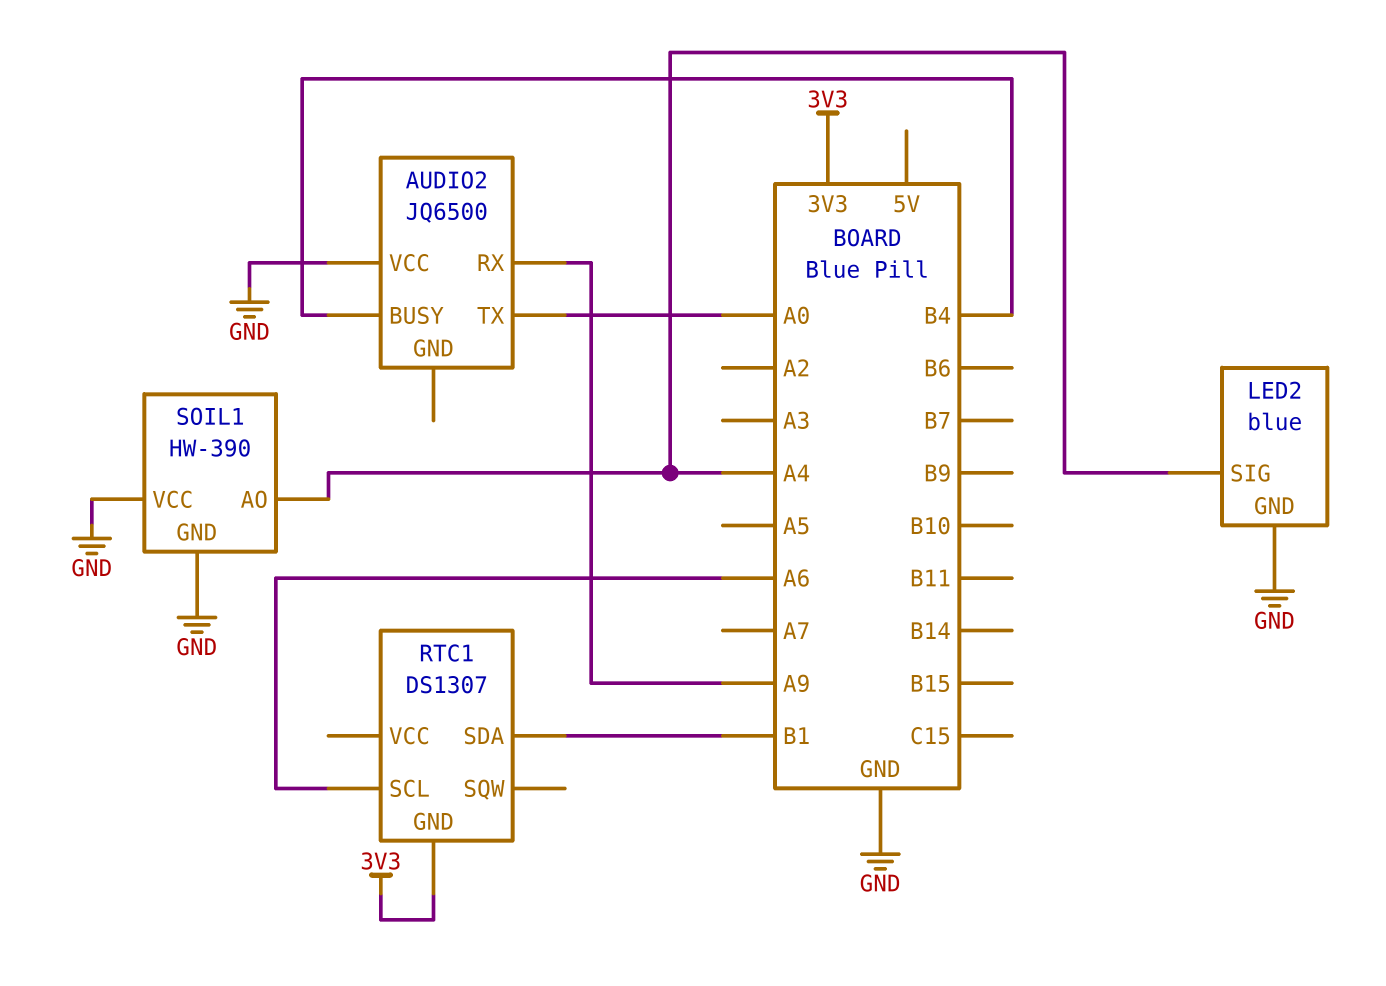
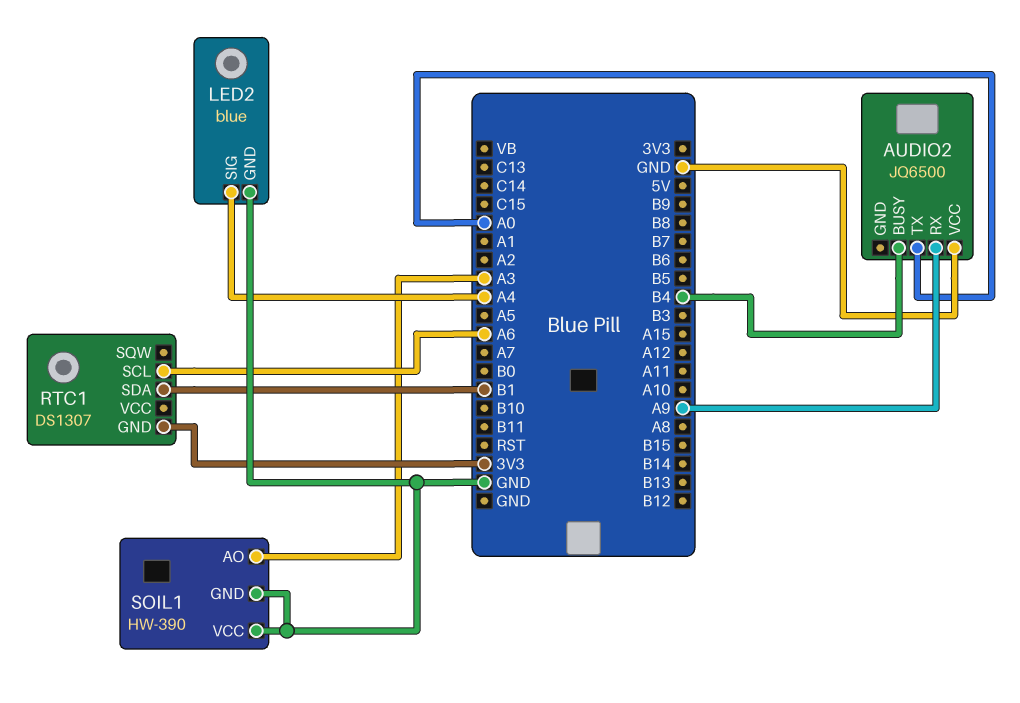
SOIL1 pin AO: A4 -> A3

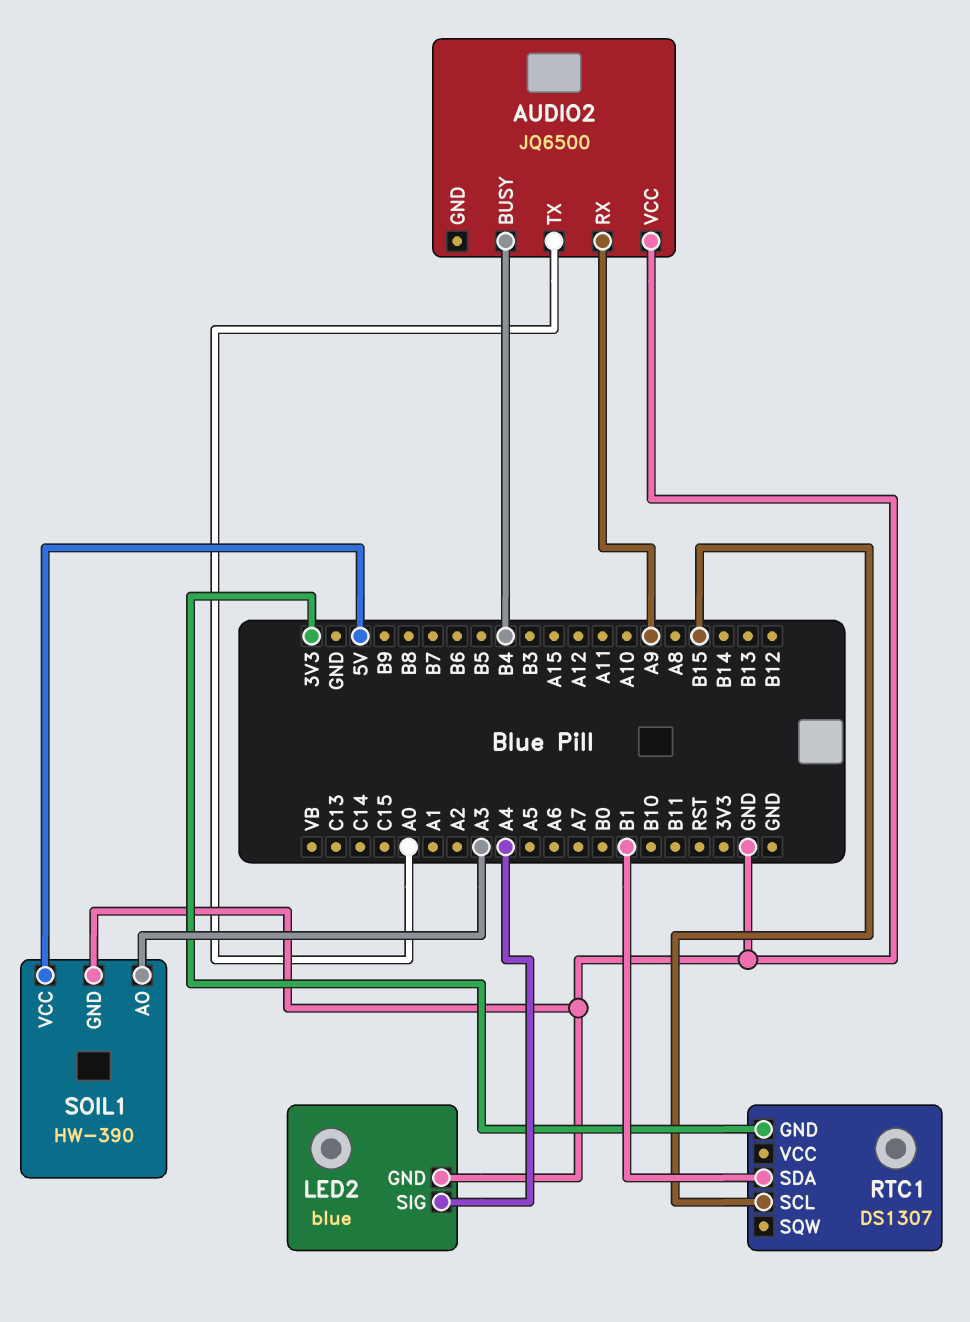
RTC1 pin SCL: A6 -> B15
SOIL1 pin VCC: GND -> 5V

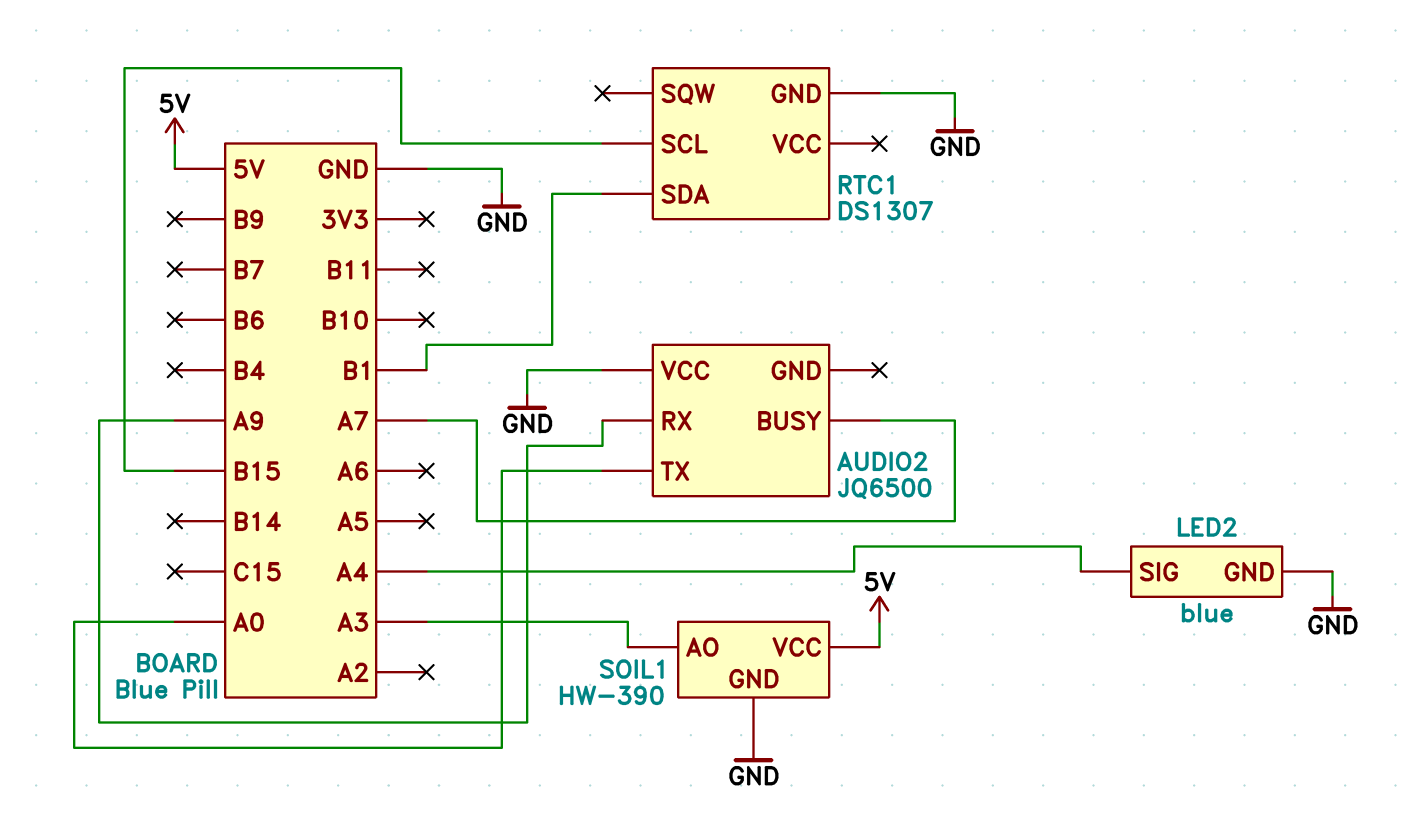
AUDIO2 pin BUSY: B4 -> A7
RTC1 pin GND: 3V3 -> GND

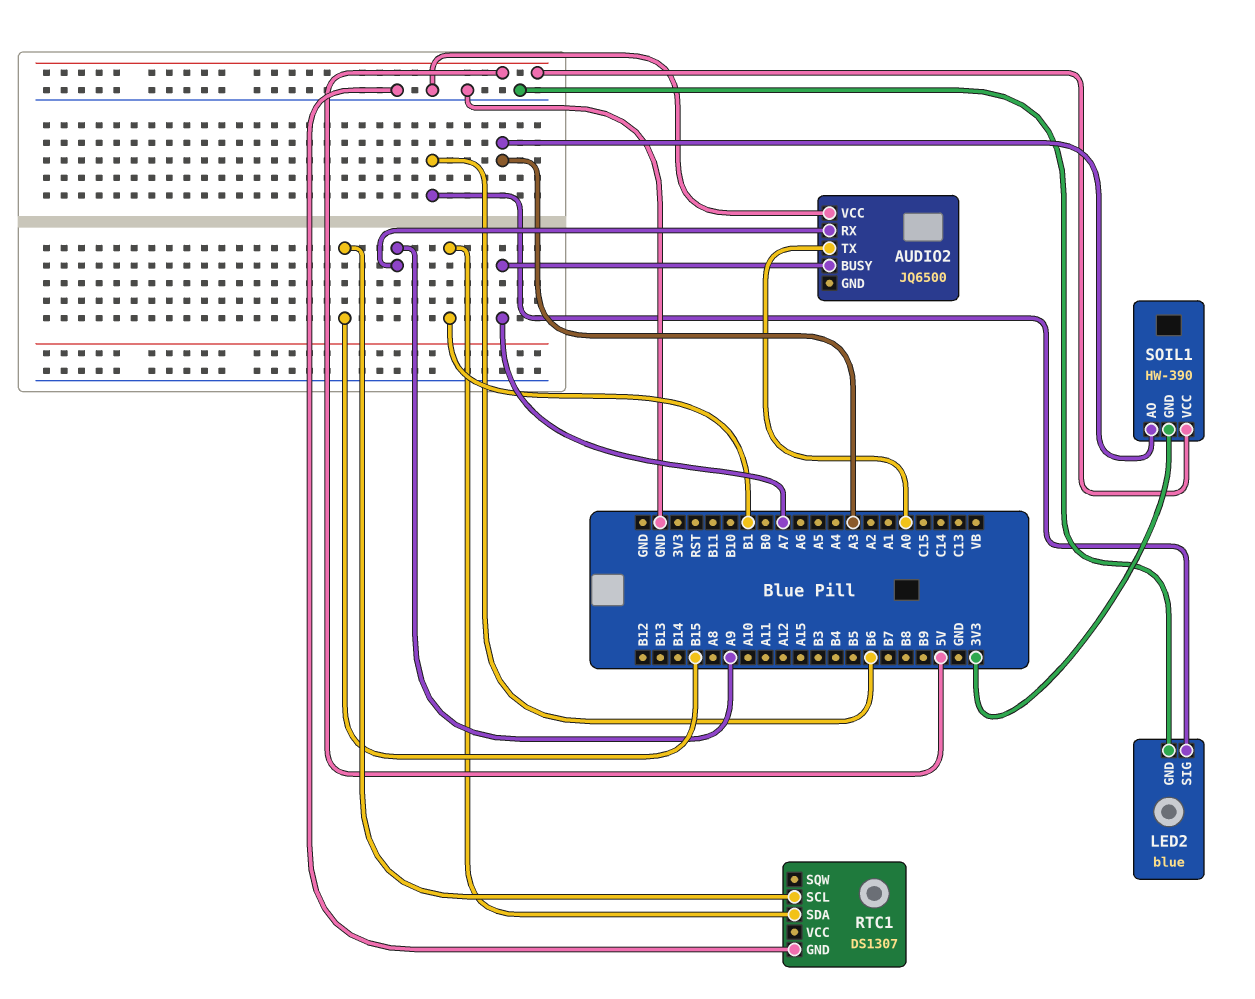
LED2 pin SIG: A4 -> B6
SOIL1 pin GND: GND -> 3V3

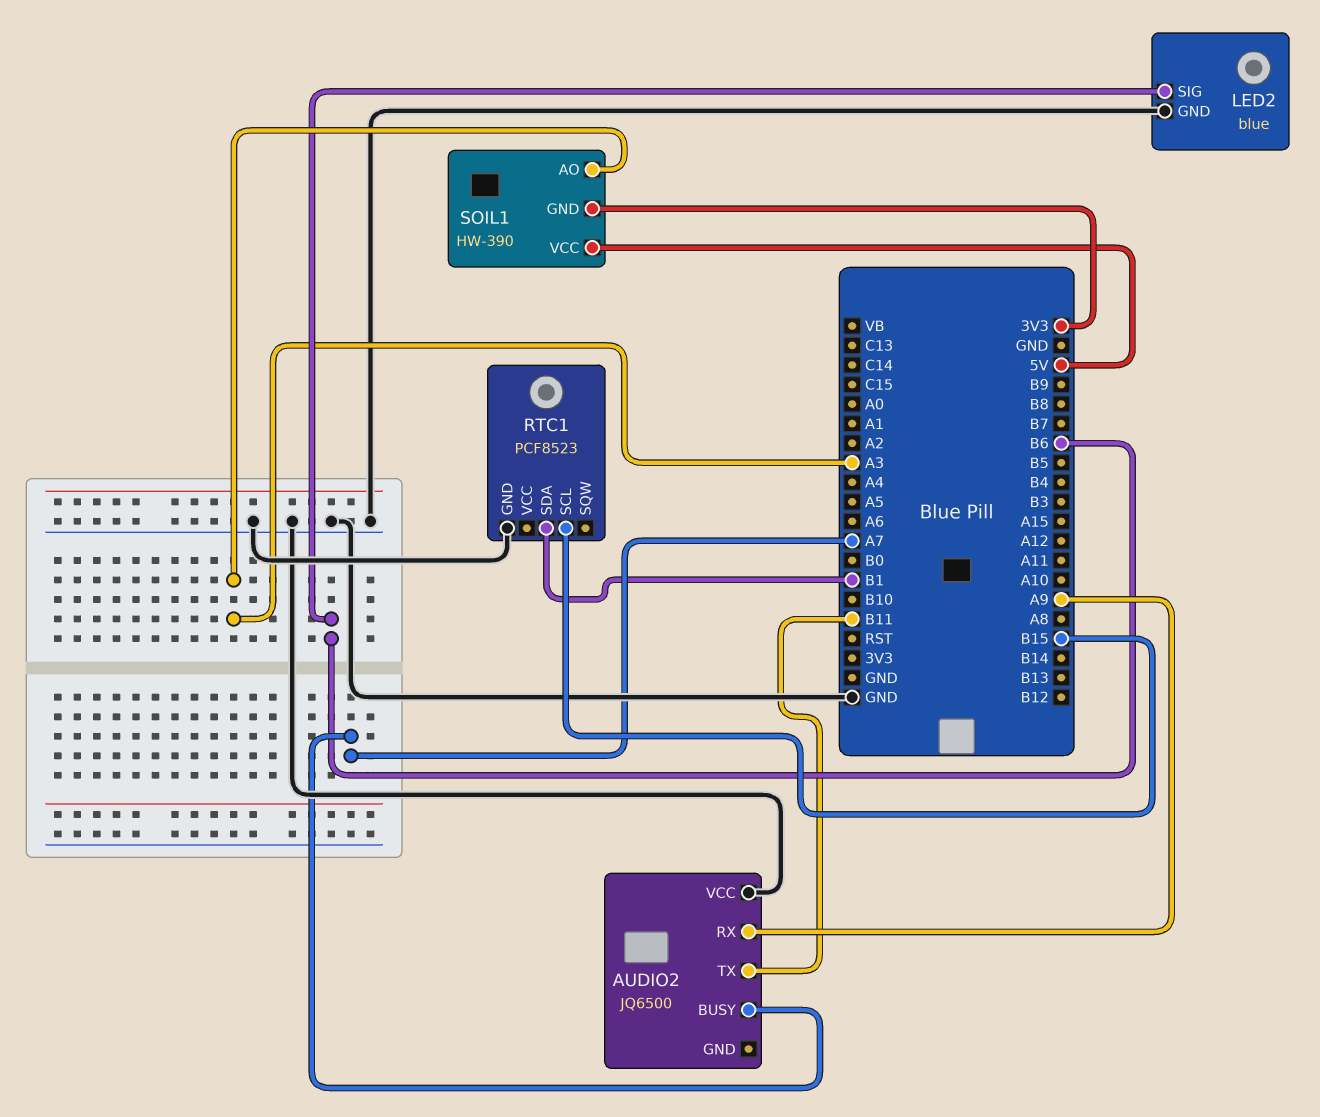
AUDIO2 pin TX: A0 -> B11
RTC1: DS1307 -> PCF8523

